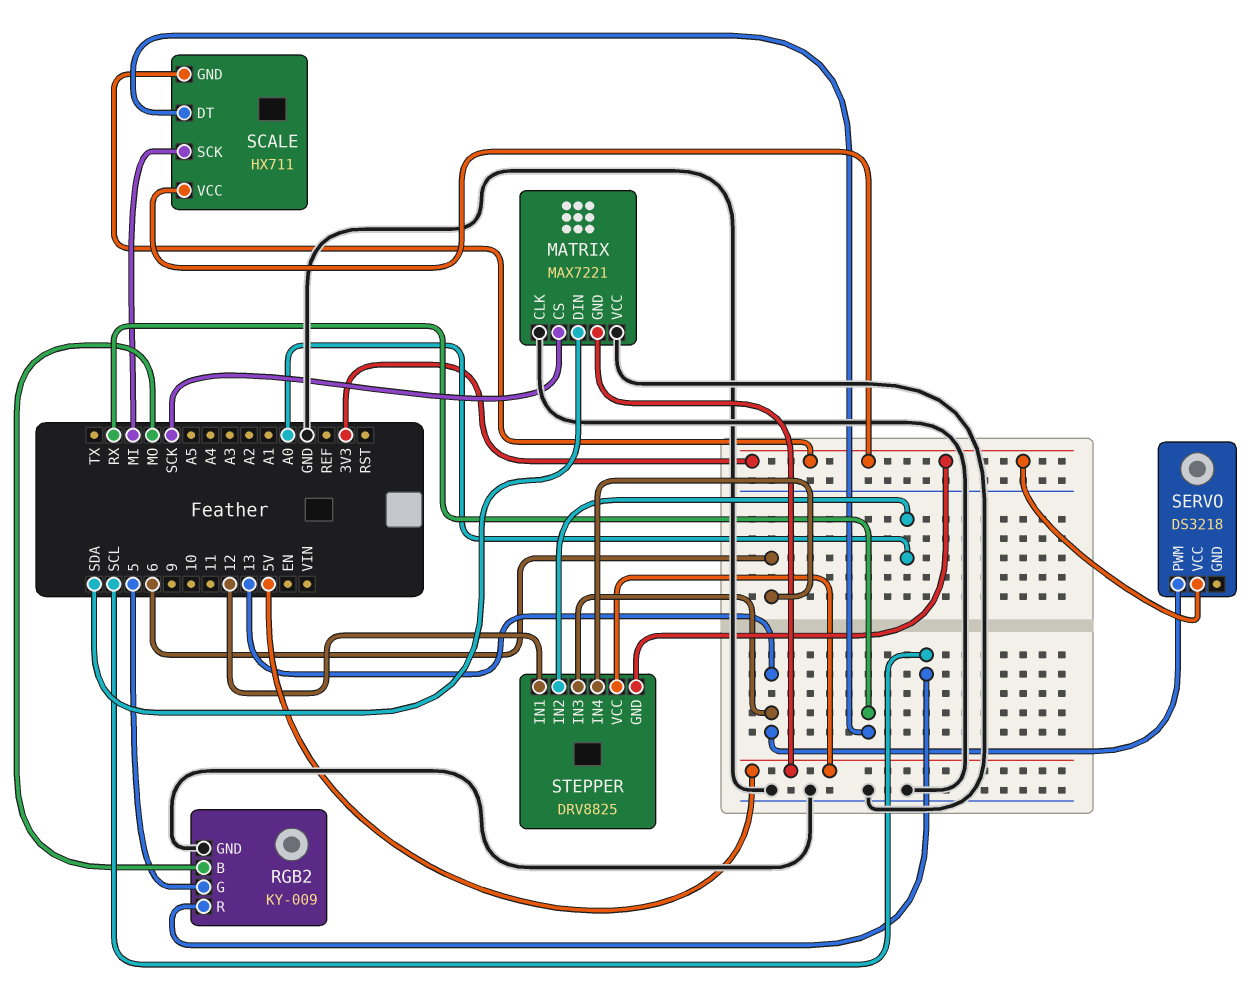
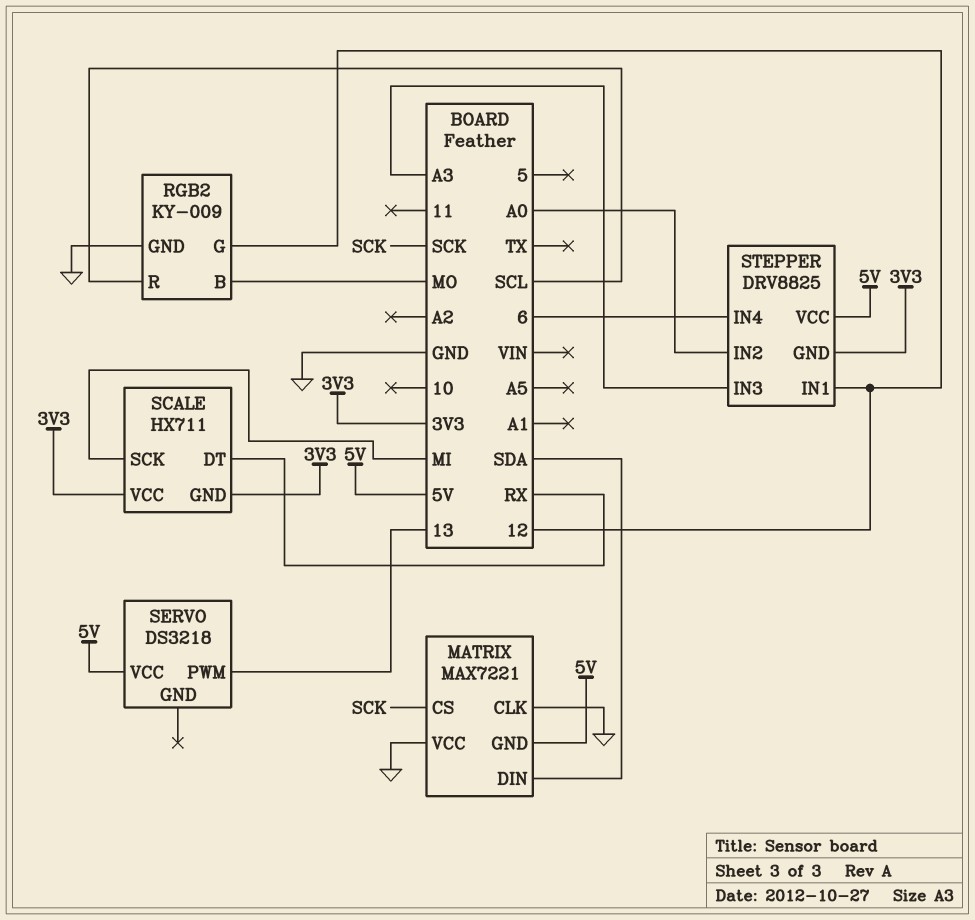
RGB2 pin G: 5 -> 12
SERVO pin VCC: 3V3 -> 5V
STEPPER pin IN3: 13 -> A3

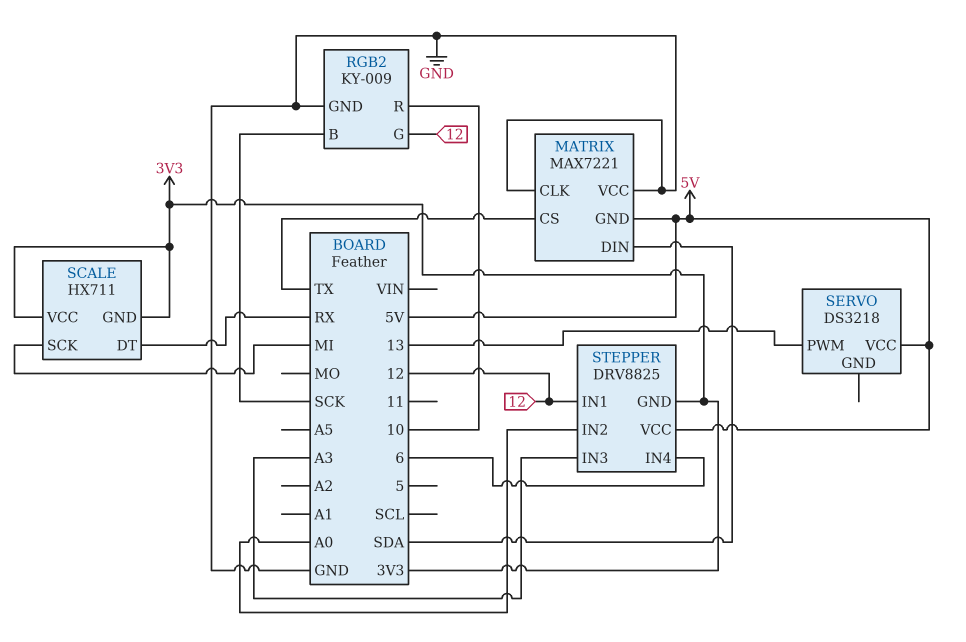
MATRIX pin CS: SCK -> TX
RGB2 pin B: MO -> SCK
RGB2 pin R: SCL -> 10

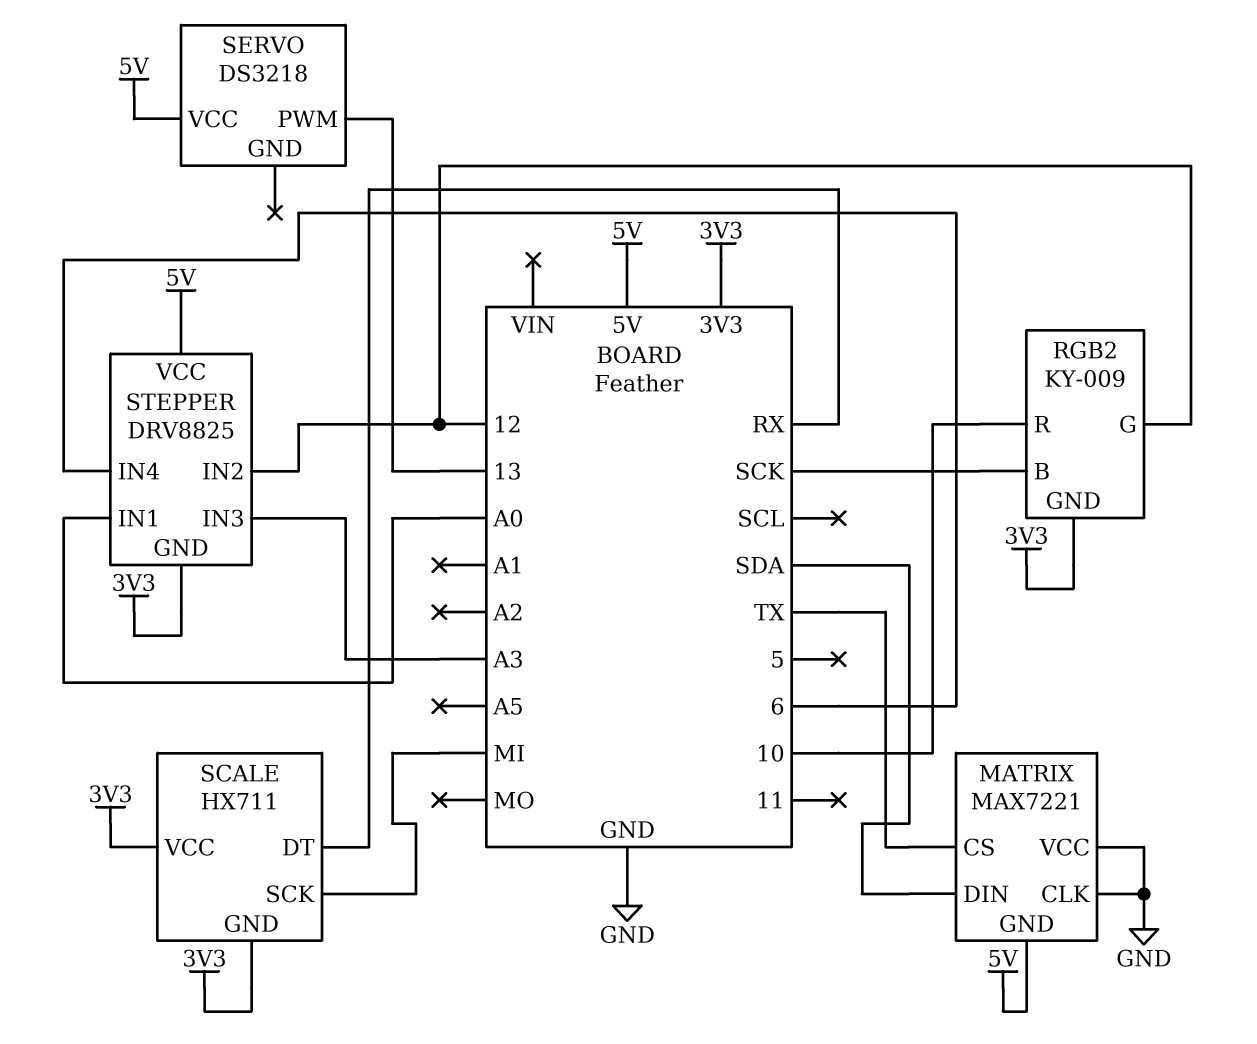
RGB2 pin GND: GND -> 3V3
STEPPER pin IN1: 12 -> A0
STEPPER pin IN2: A0 -> 12

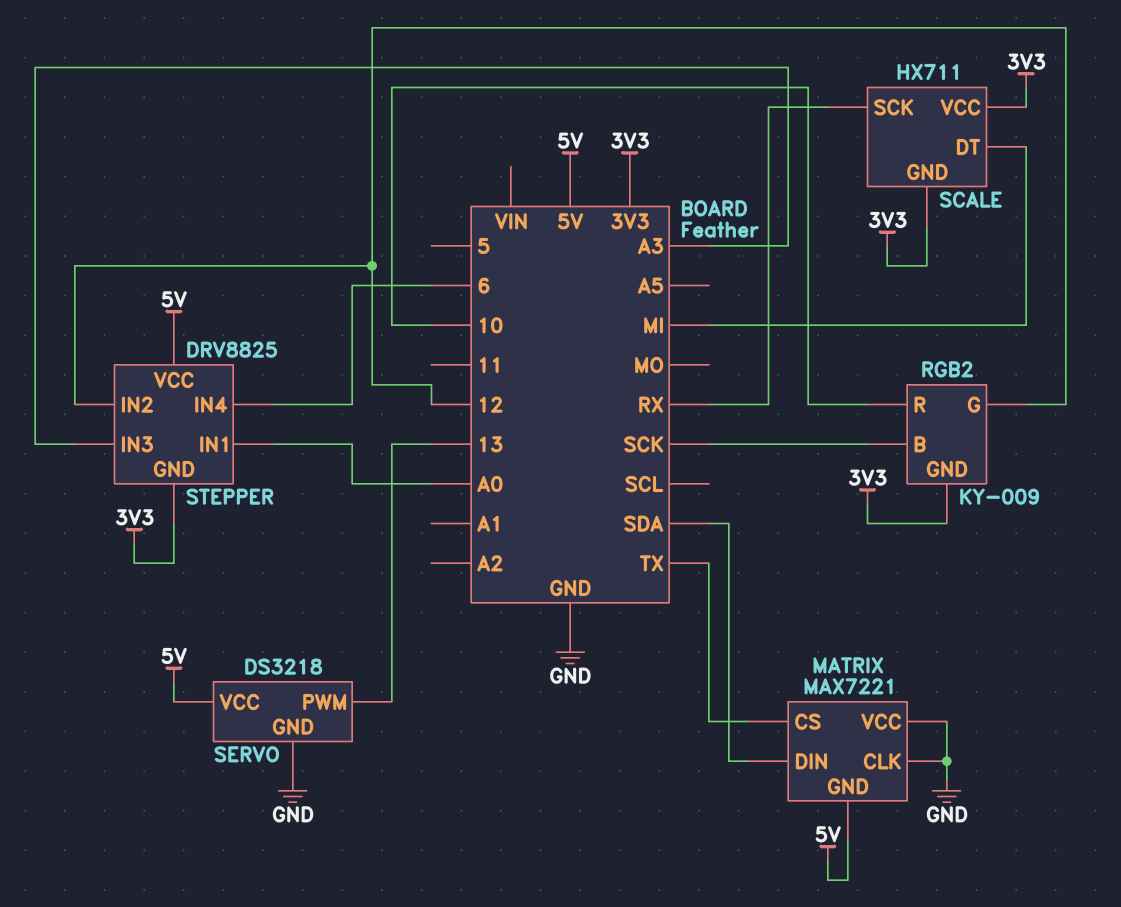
SCALE pin DT: RX -> MI
SCALE pin SCK: MI -> RX
SERVO pin GND: none -> GND

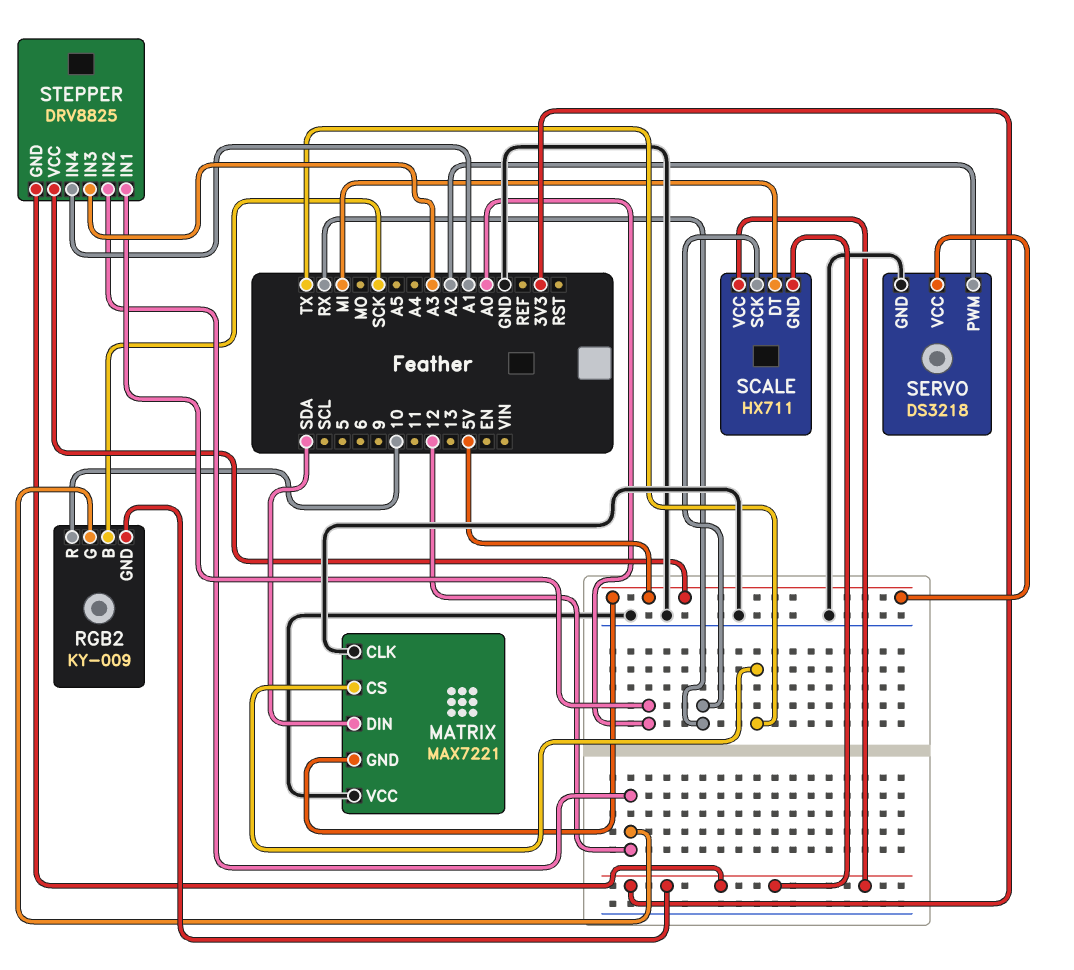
SERVO pin PWM: 13 -> A2
STEPPER pin IN4: 6 -> A1

